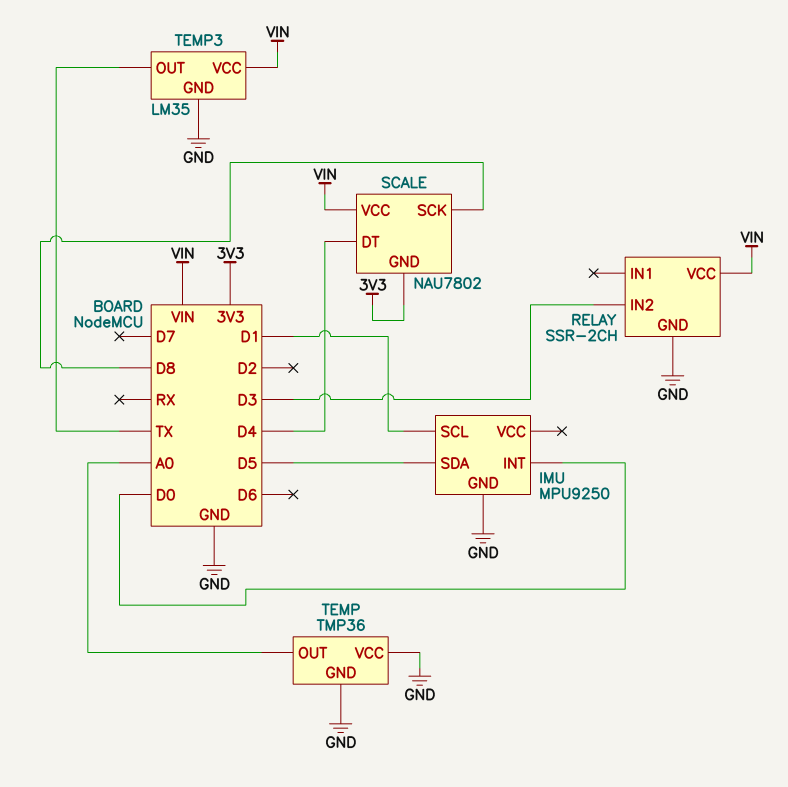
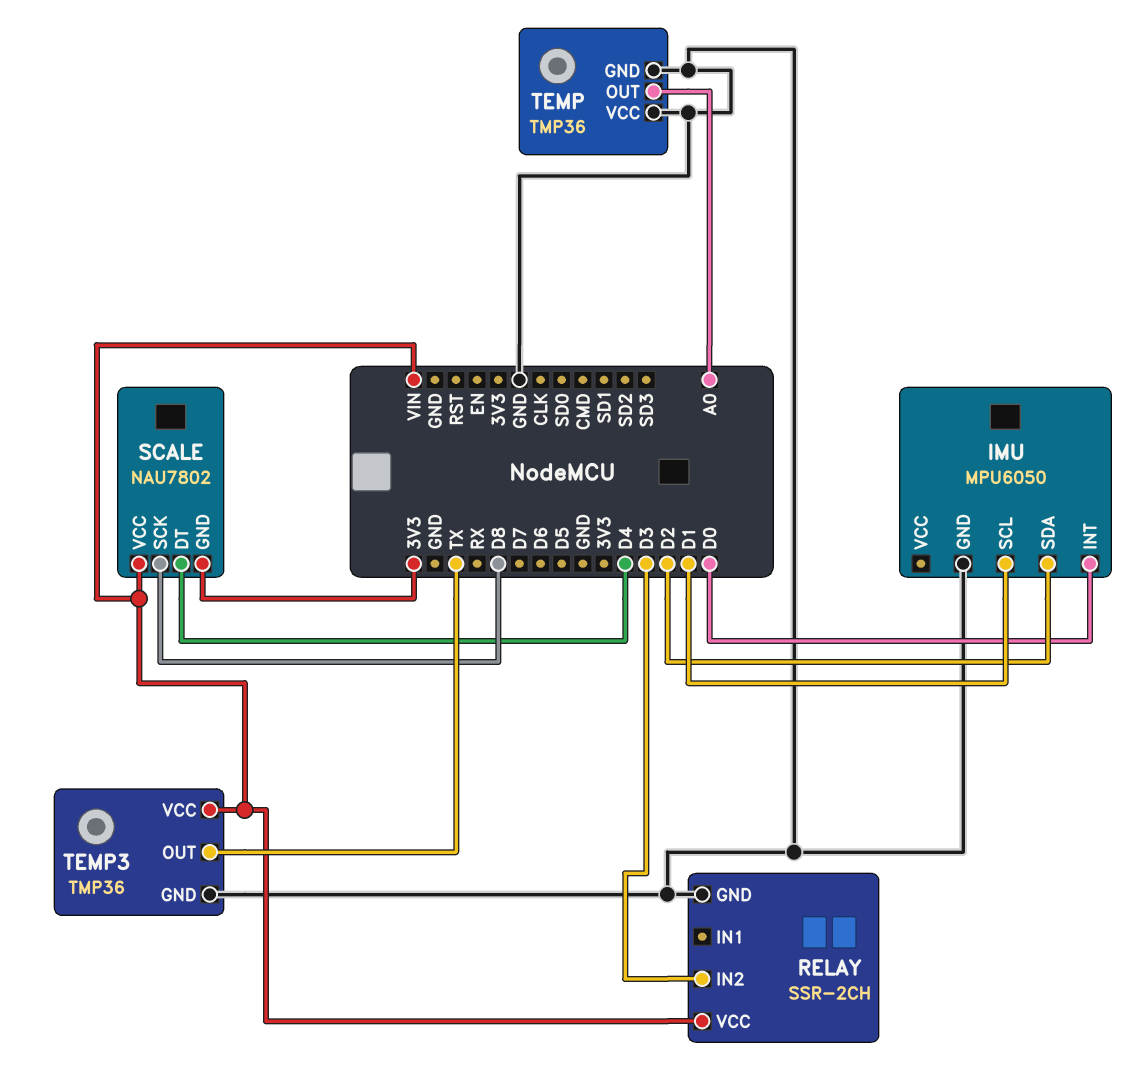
IMU: MPU9250 -> MPU6050
IMU pin SDA: D5 -> D2
TEMP3: LM35 -> TMP36

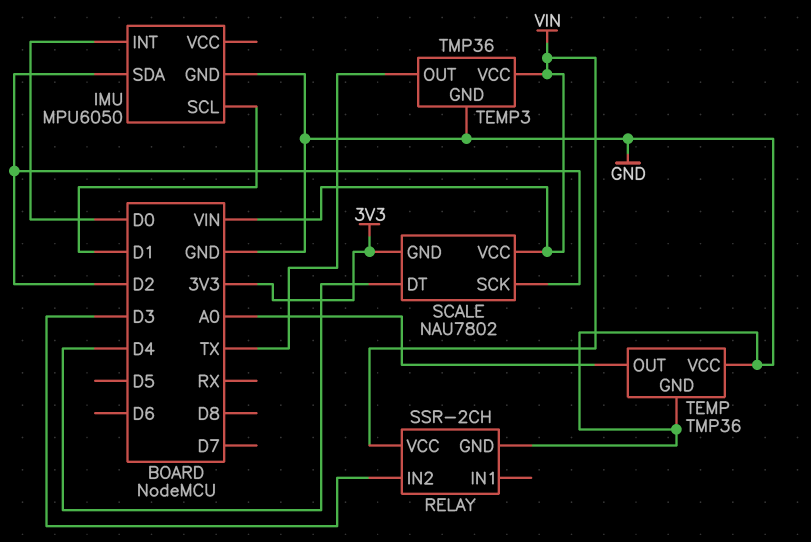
SCALE pin SCK: D8 -> D2

